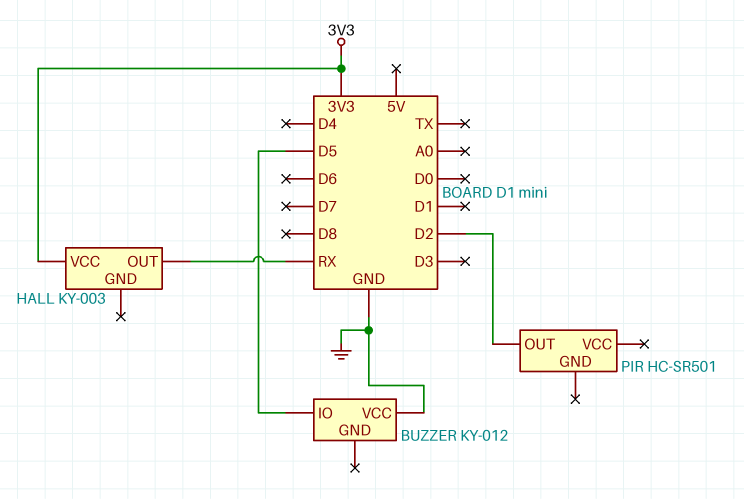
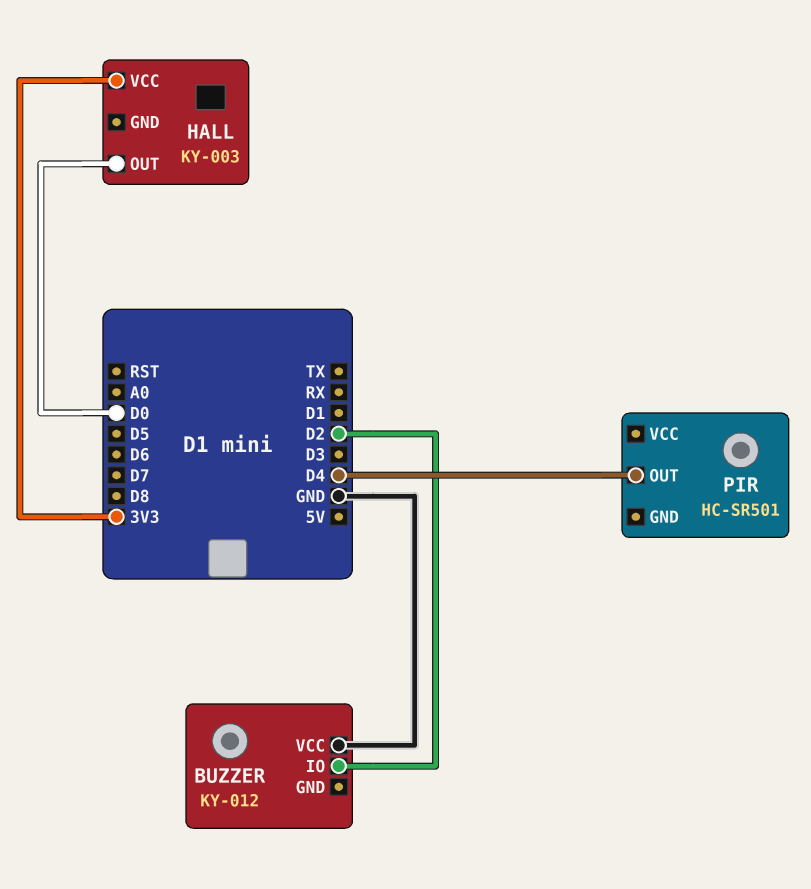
BUZZER pin IO: D5 -> D2
HALL pin OUT: RX -> D0
PIR pin OUT: D2 -> D4

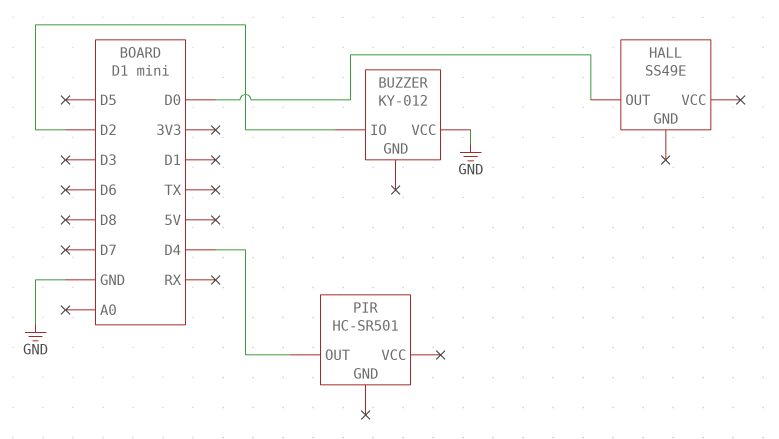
HALL: KY-003 -> SS49E
HALL pin VCC: 3V3 -> none

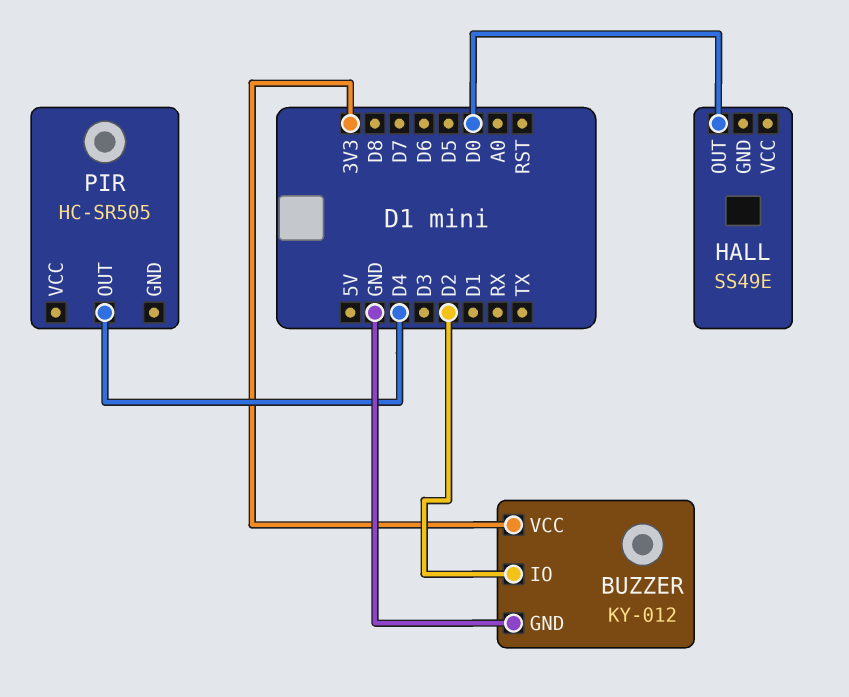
BUZZER pin GND: none -> GND
BUZZER pin VCC: GND -> 3V3
PIR: HC-SR501 -> HC-SR505

